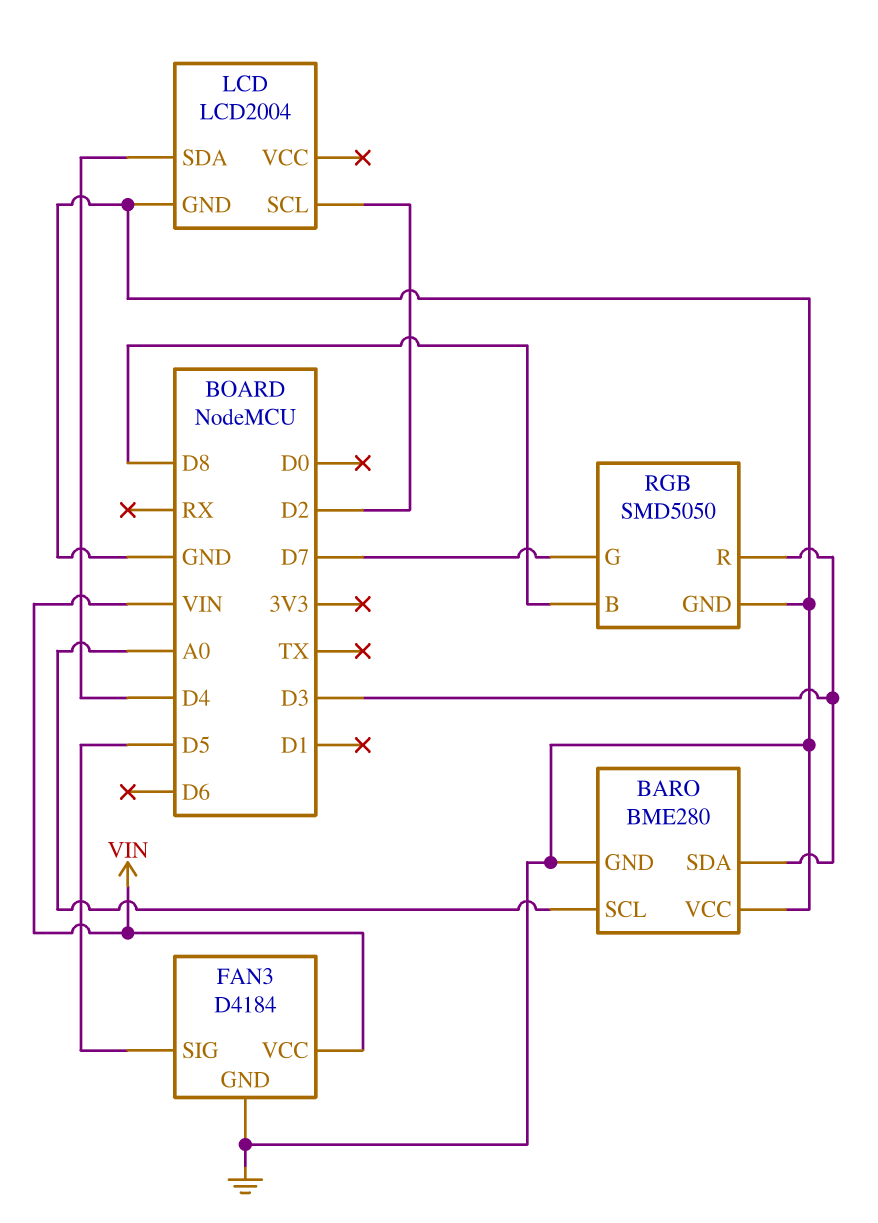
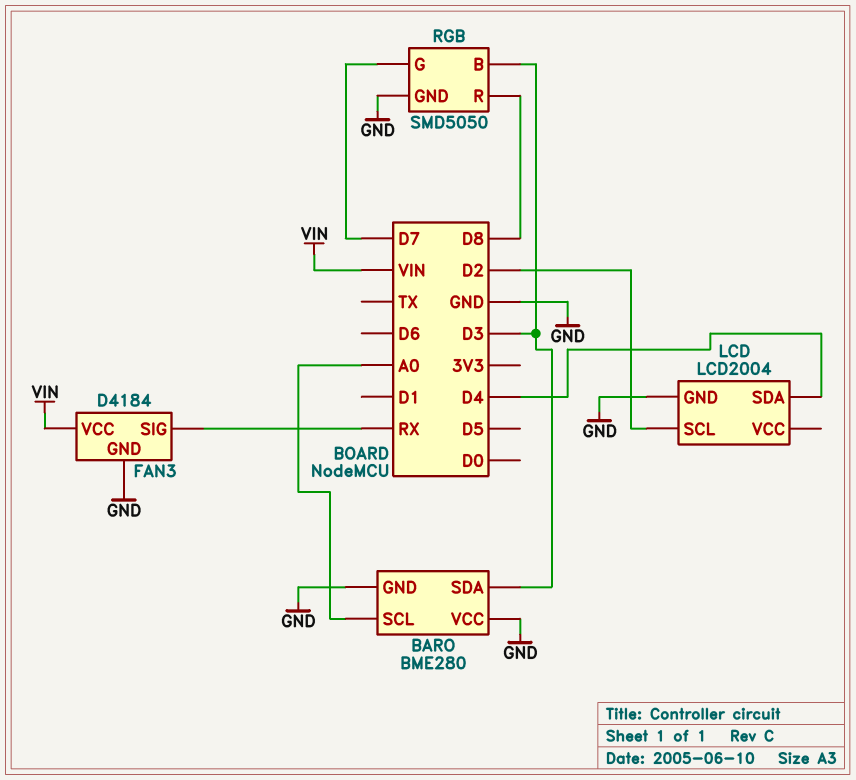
FAN3 pin SIG: D5 -> RX
RGB pin B: D8 -> D3
RGB pin R: D3 -> D8

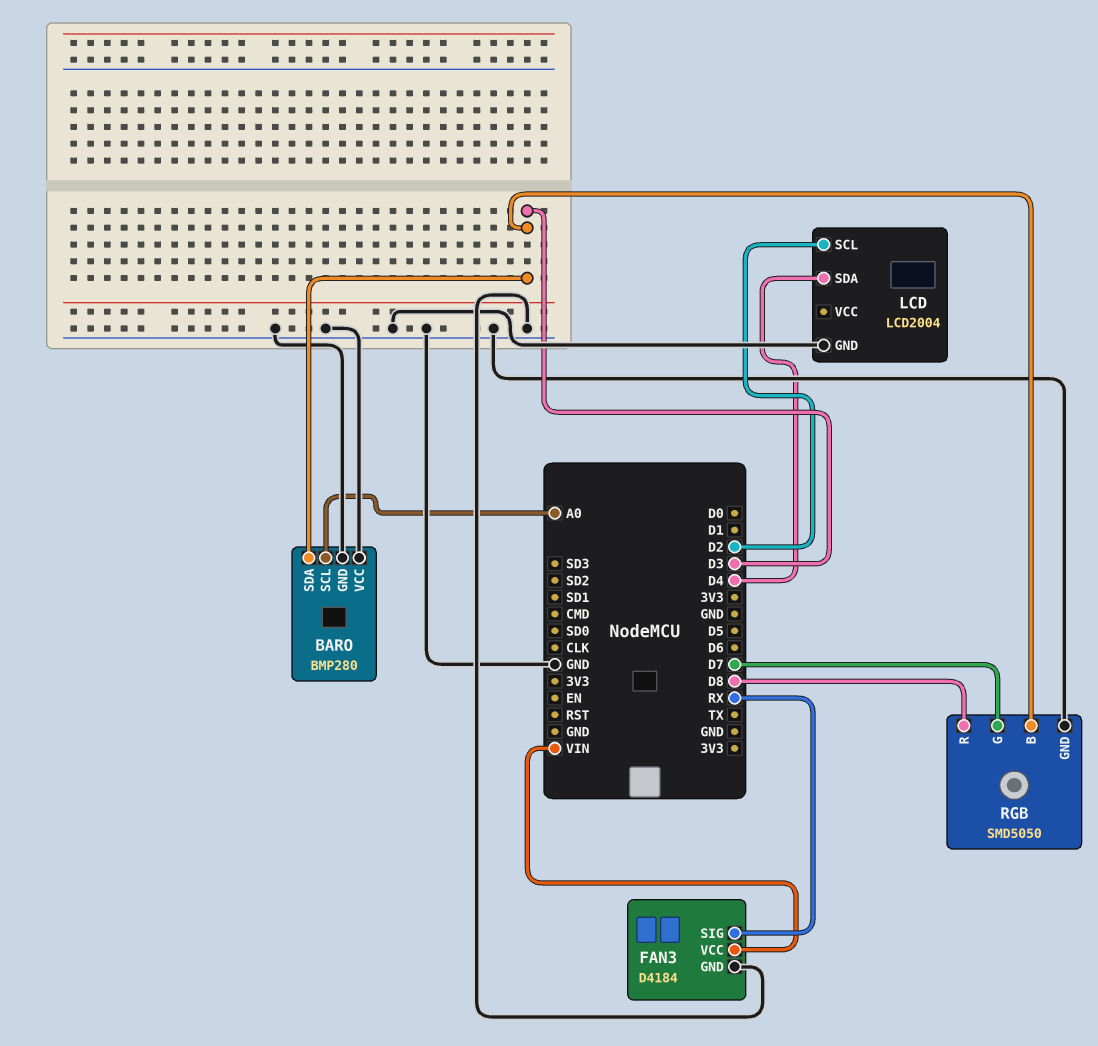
BARO: BME280 -> BMP280

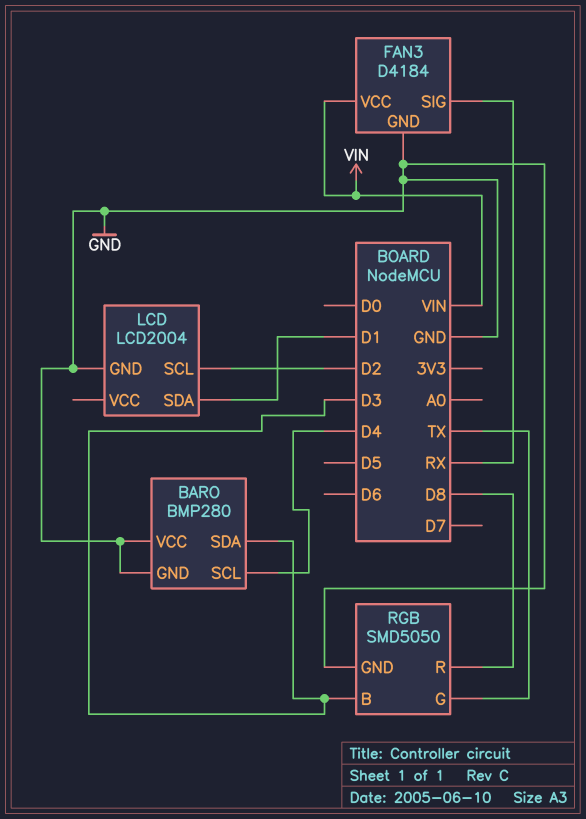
BARO pin SCL: A0 -> D4
LCD pin SDA: D4 -> D1
RGB pin G: D7 -> TX

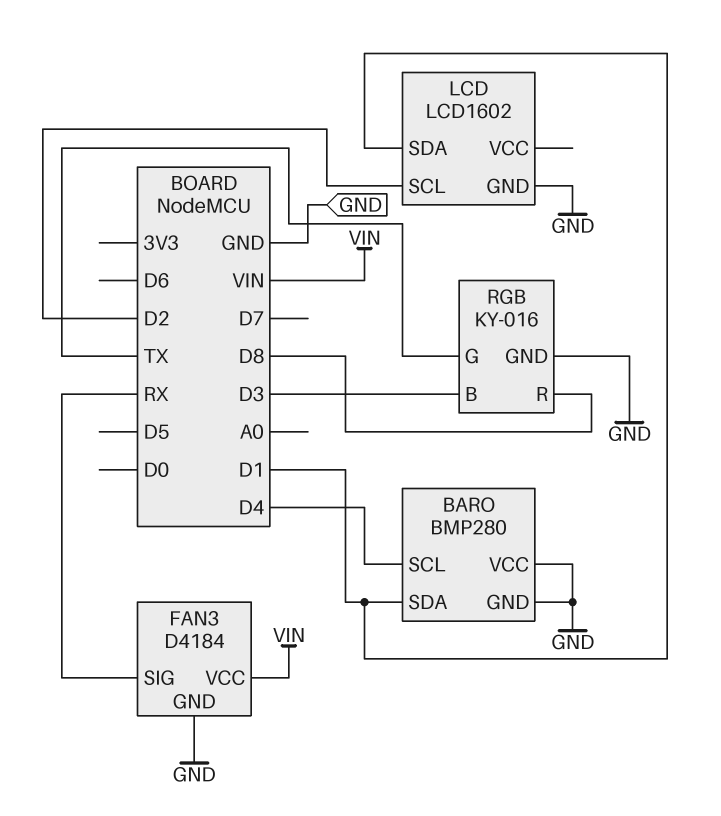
BARO pin SDA: D3 -> D1
LCD: LCD2004 -> LCD1602
RGB: SMD5050 -> KY-016

